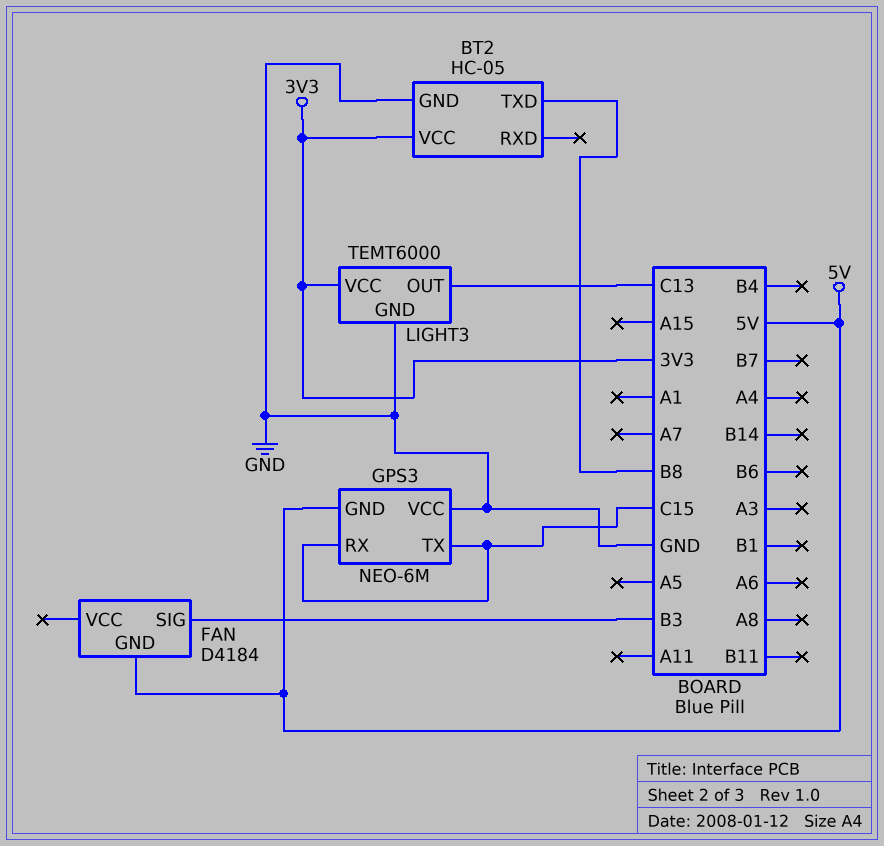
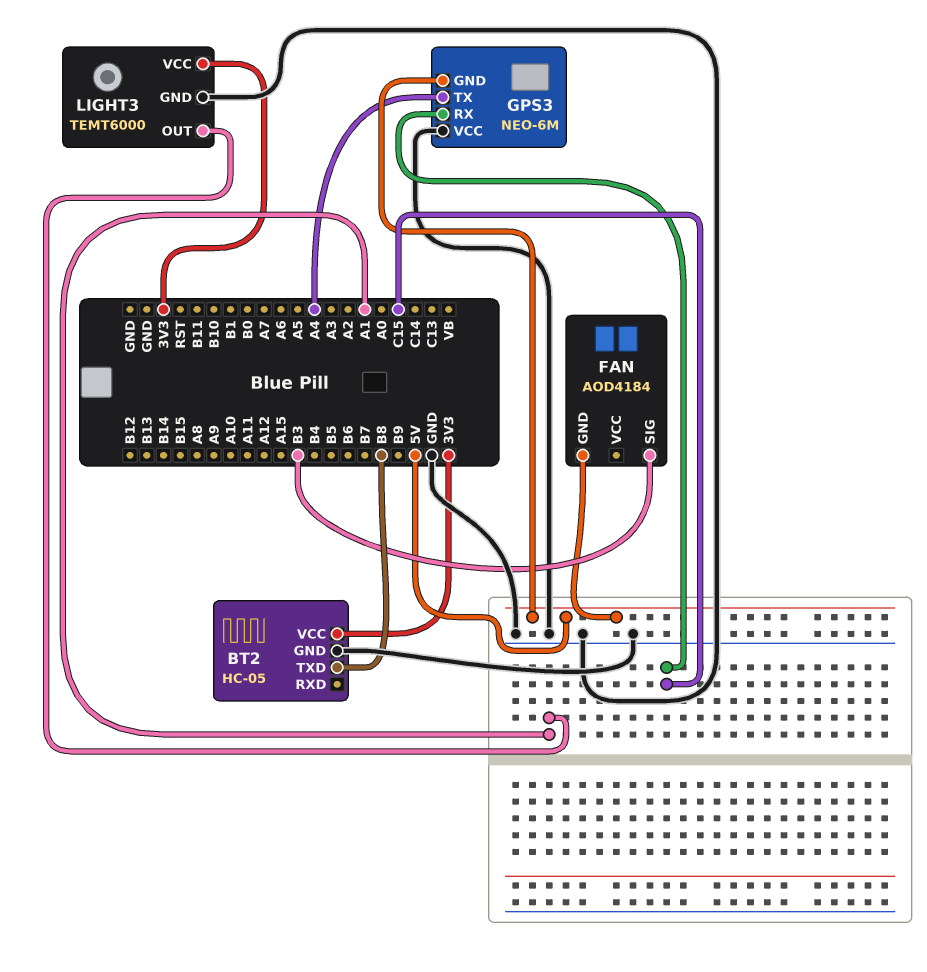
FAN: D4184 -> AOD4184
GPS3 pin TX: C15 -> A4
LIGHT3 pin OUT: C13 -> A1

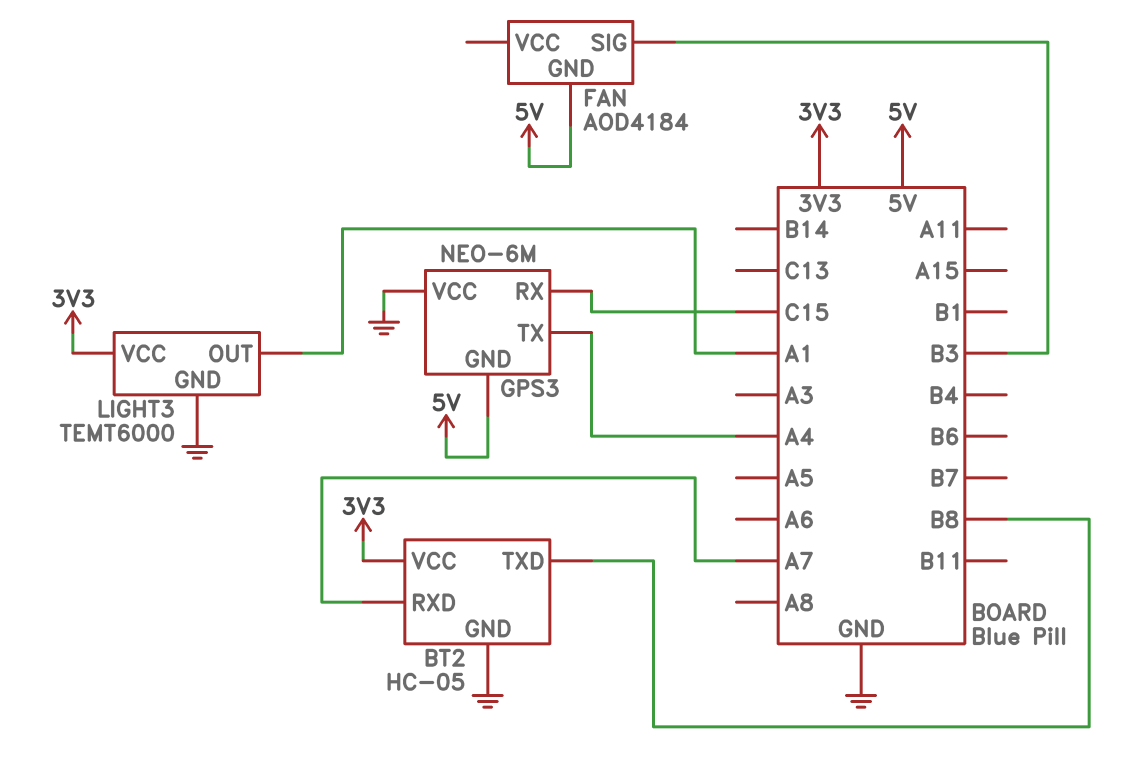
BT2 pin RXD: none -> A7

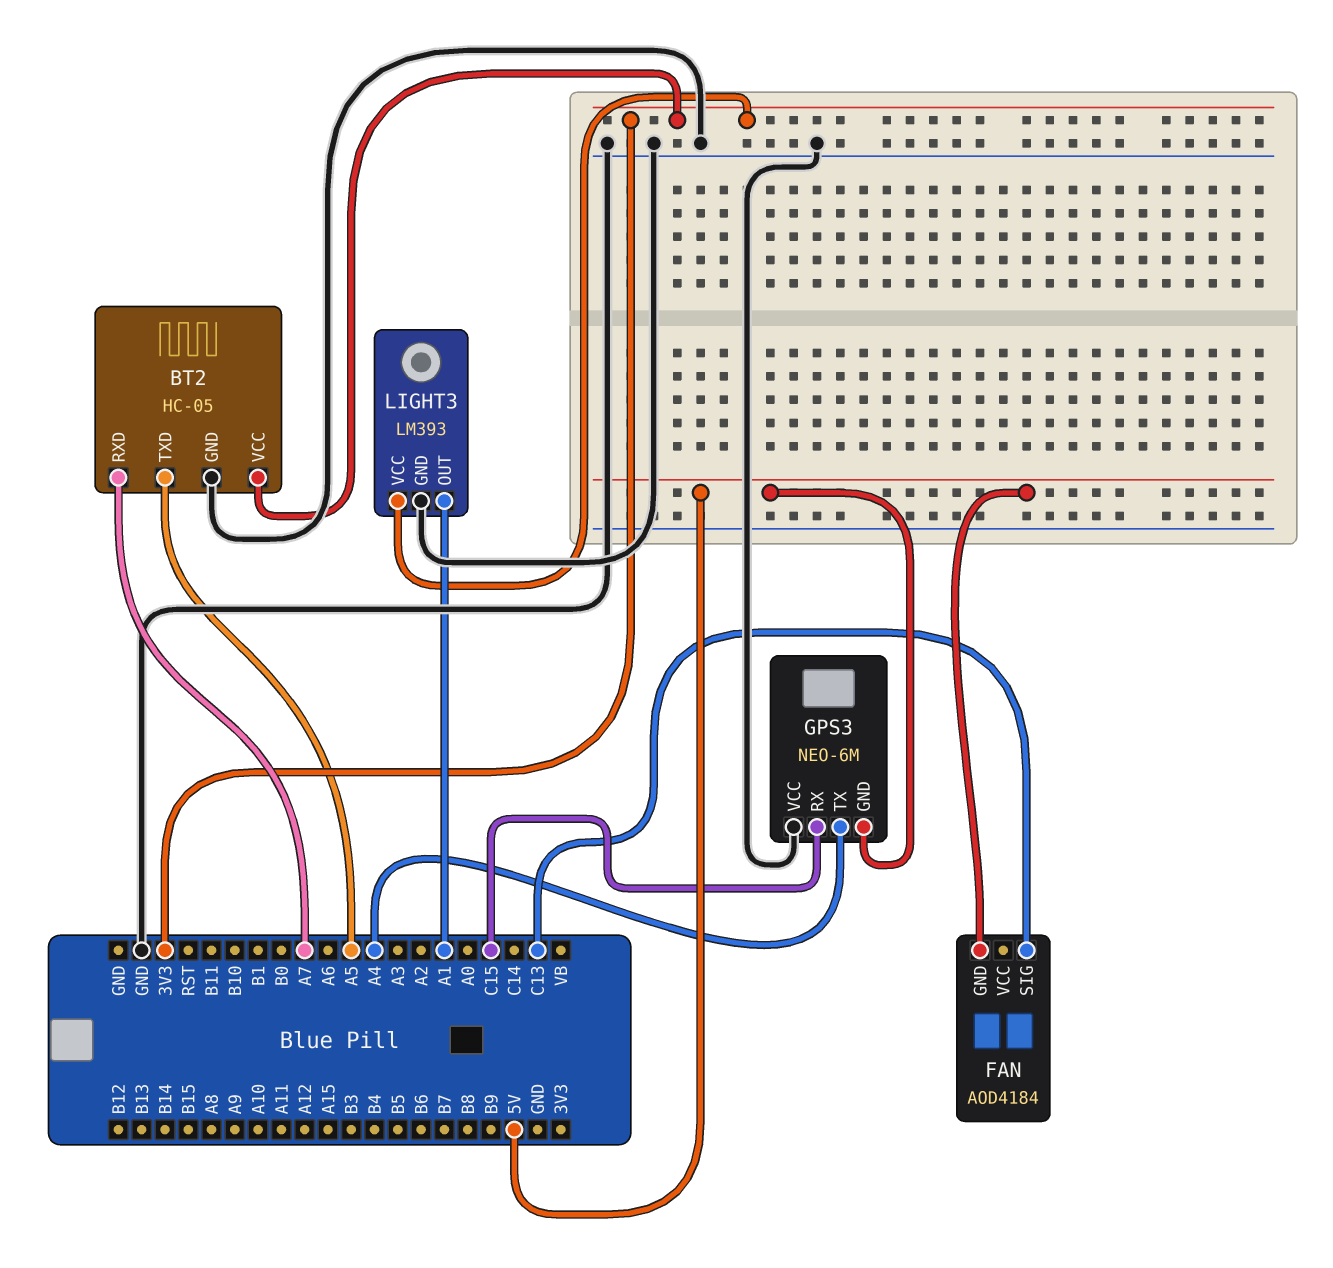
BT2 pin TXD: B8 -> A5
FAN pin SIG: B3 -> C13
LIGHT3: TEMT6000 -> LM393

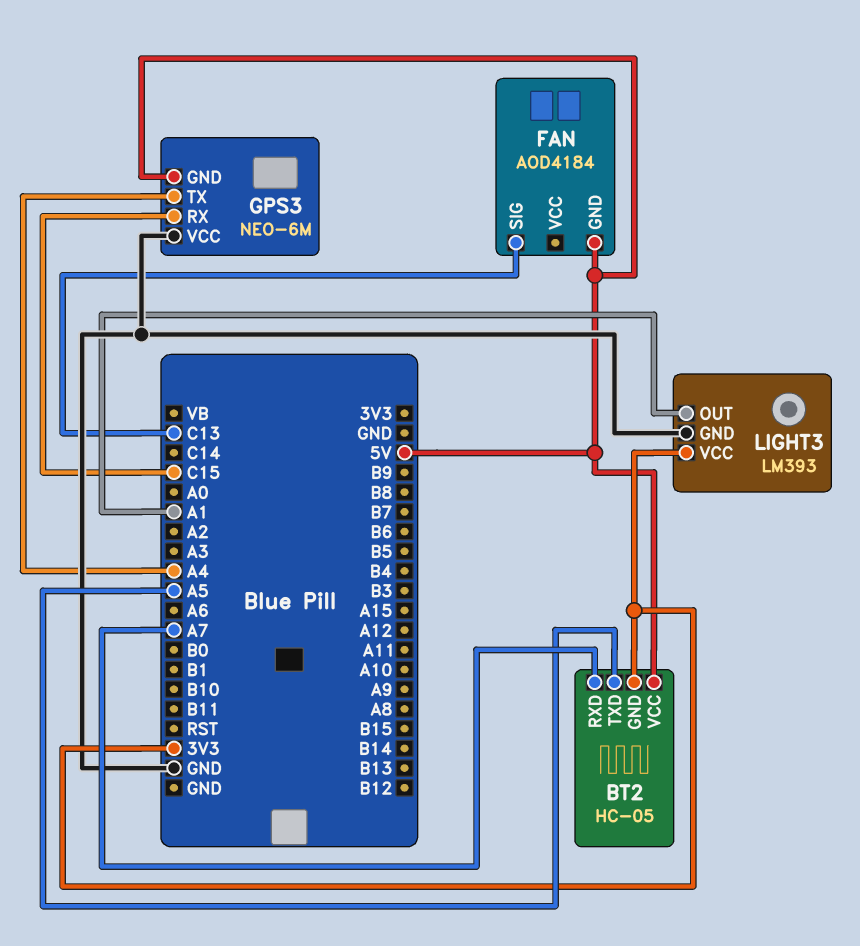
BT2 pin GND: GND -> 3V3
BT2 pin VCC: 3V3 -> 5V

